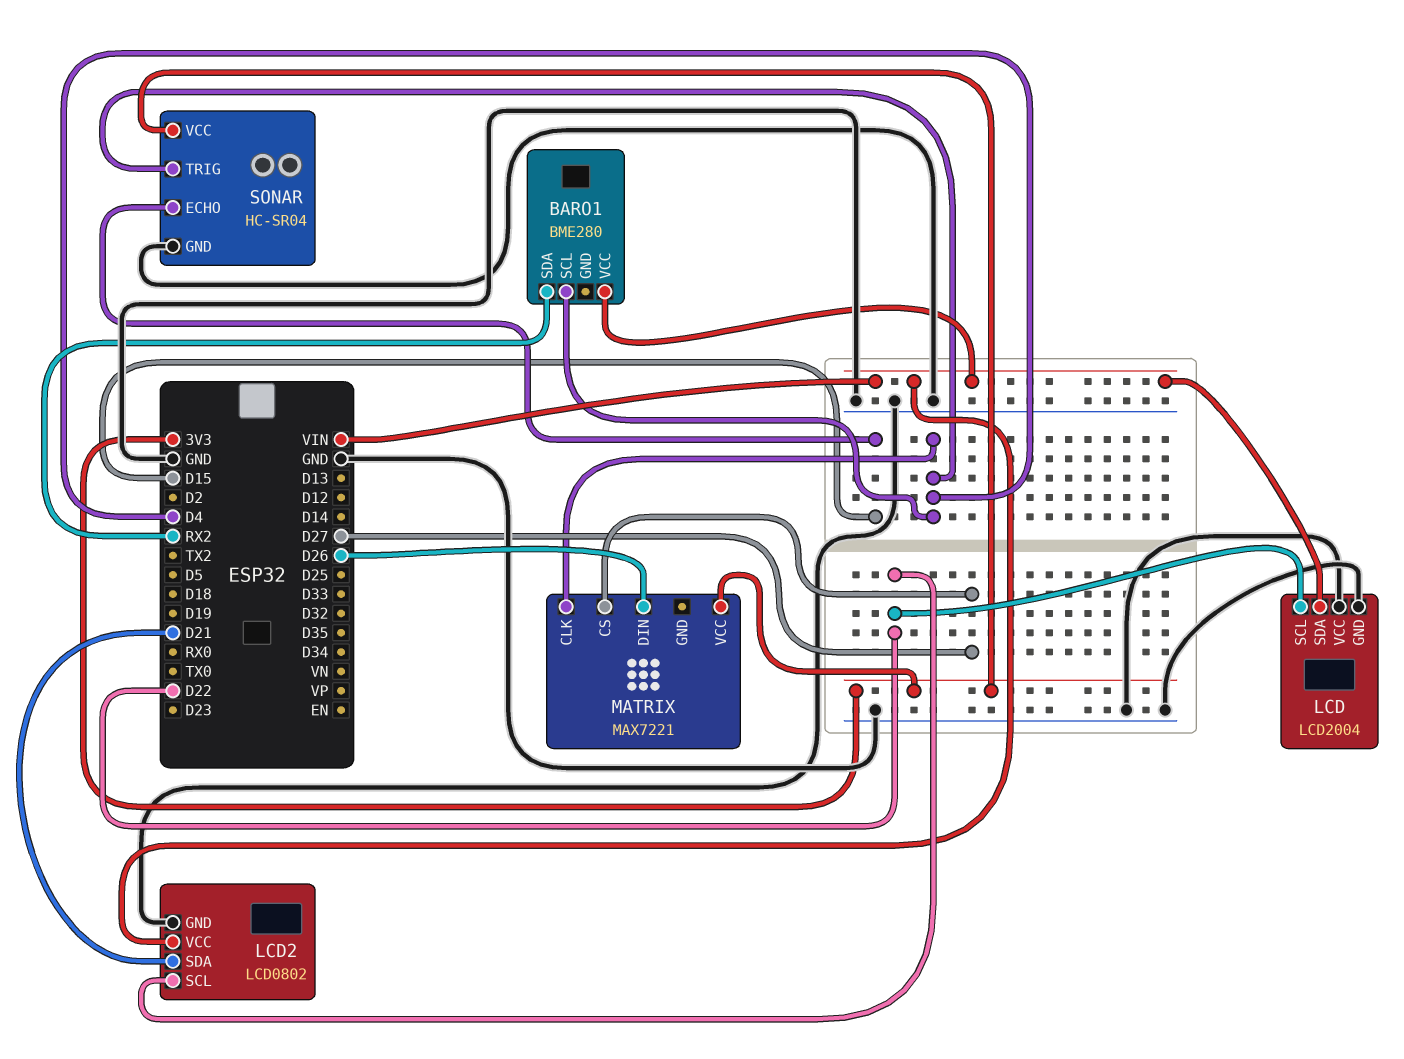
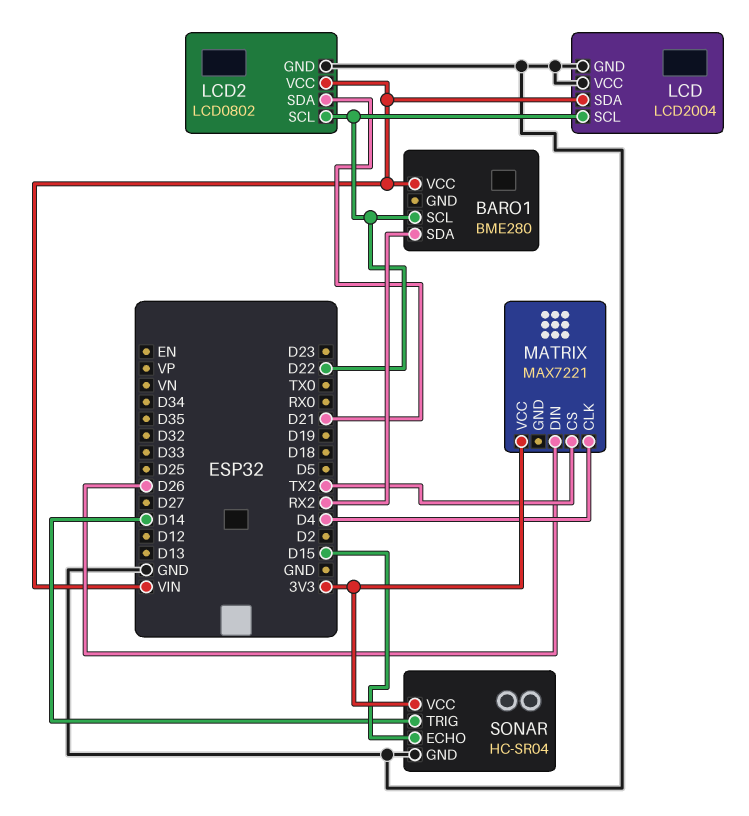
BARO1 pin SCL: D4 -> D22
MATRIX pin CS: D27 -> TX2
SONAR pin TRIG: D4 -> D14

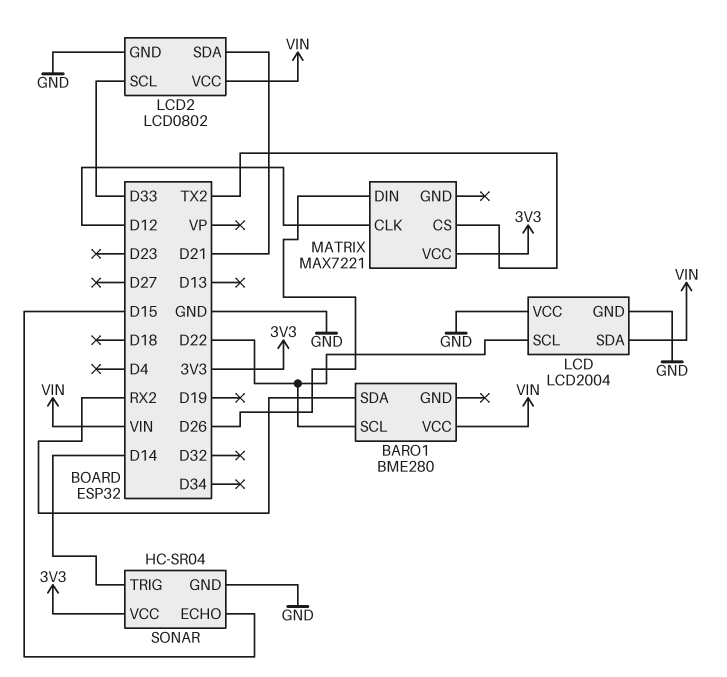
LCD2 pin SCL: D22 -> D33
MATRIX pin CLK: D4 -> D12

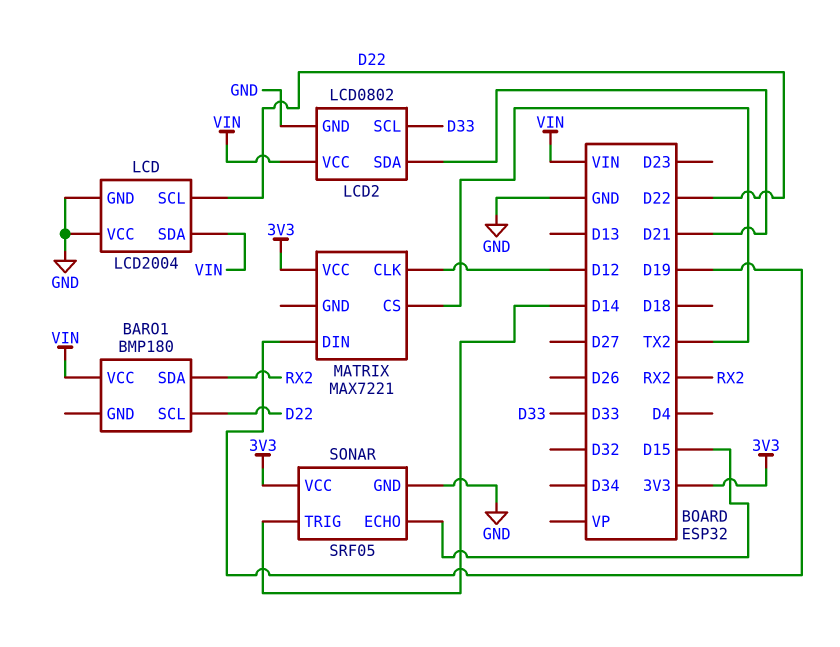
BARO1: BME280 -> BMP180
MATRIX pin DIN: D26 -> D19
SONAR: HC-SR04 -> SRF05

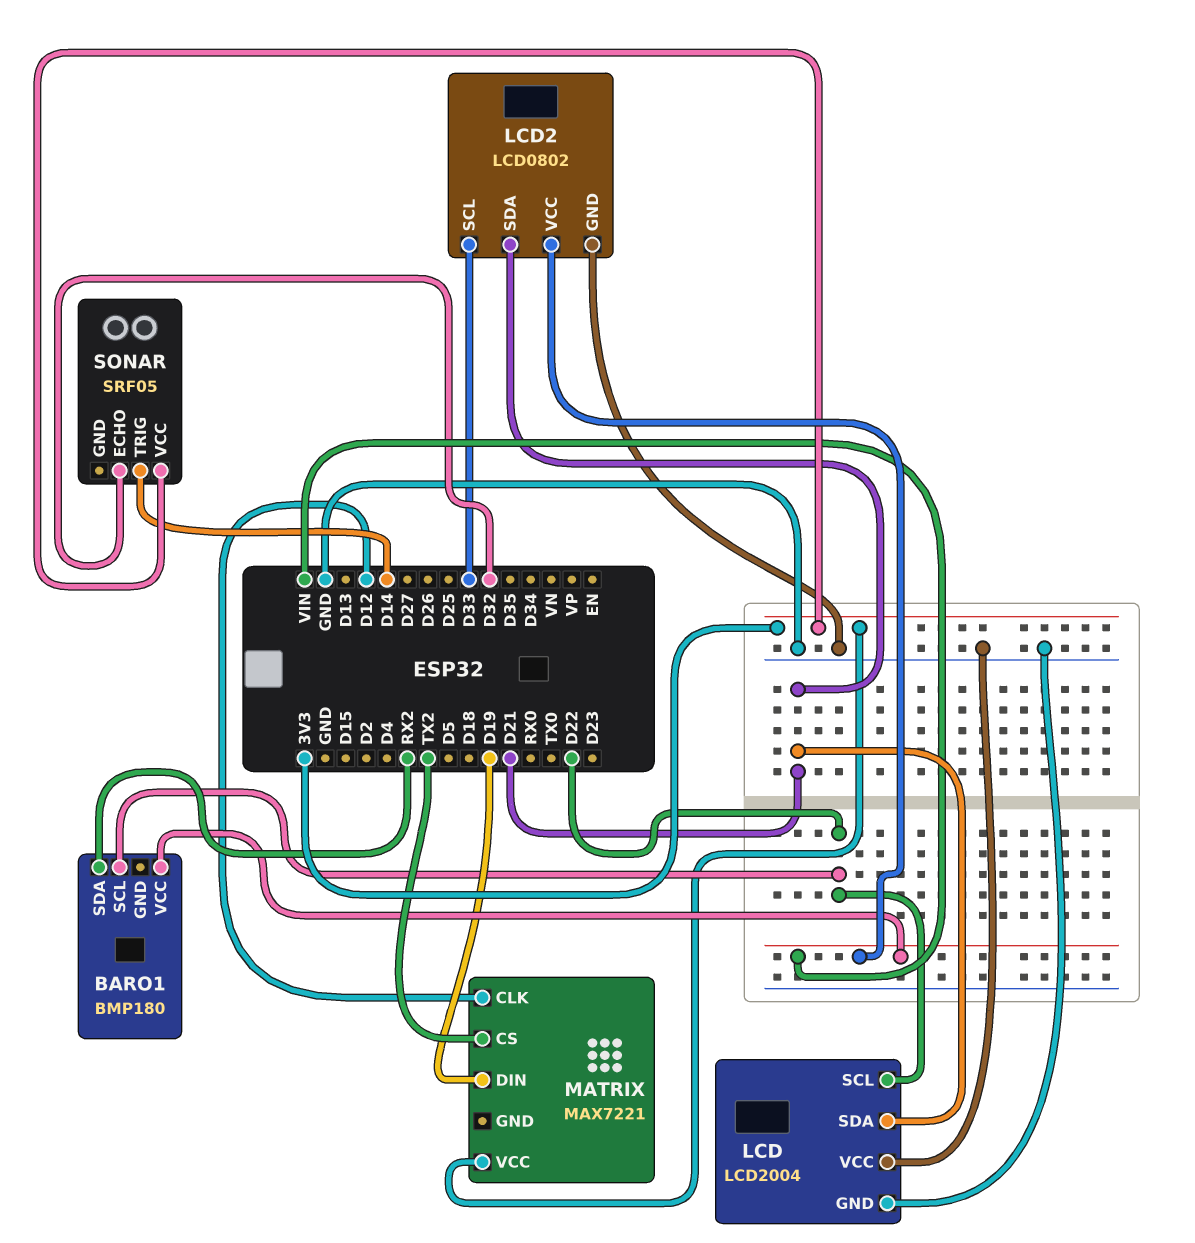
LCD pin SDA: VIN -> D21
SONAR pin ECHO: D15 -> D32
SONAR pin GND: GND -> none

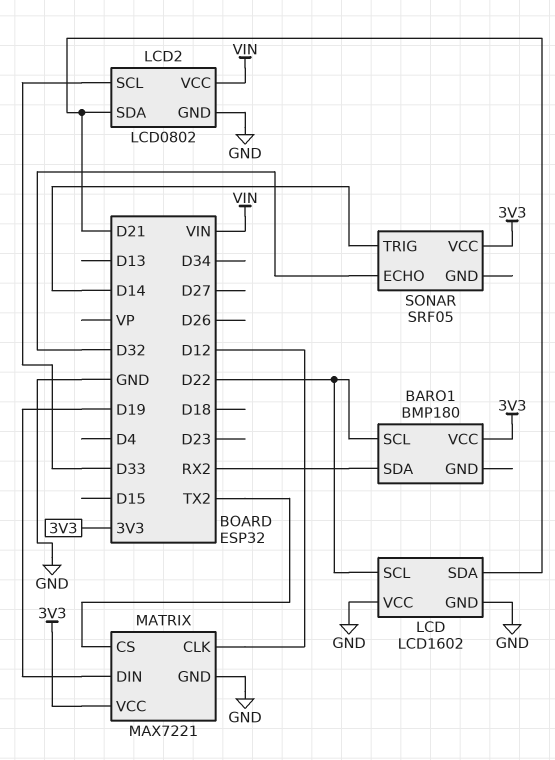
BARO1 pin VCC: VIN -> 3V3
LCD: LCD2004 -> LCD1602
MATRIX pin GND: none -> GND

